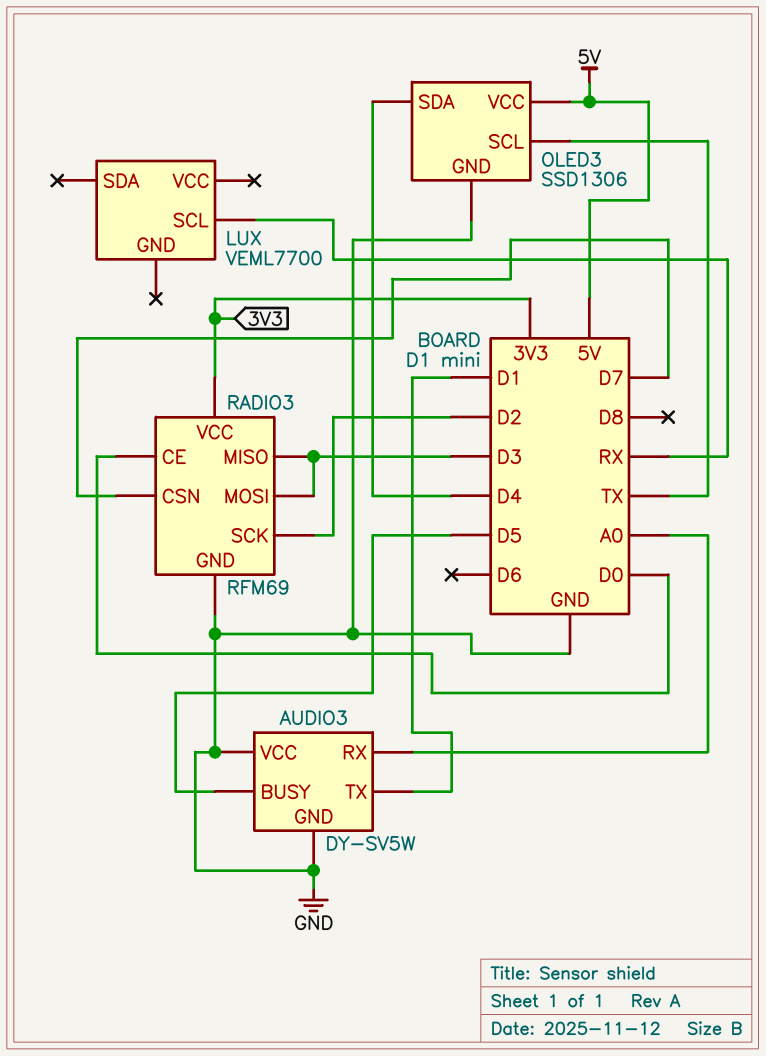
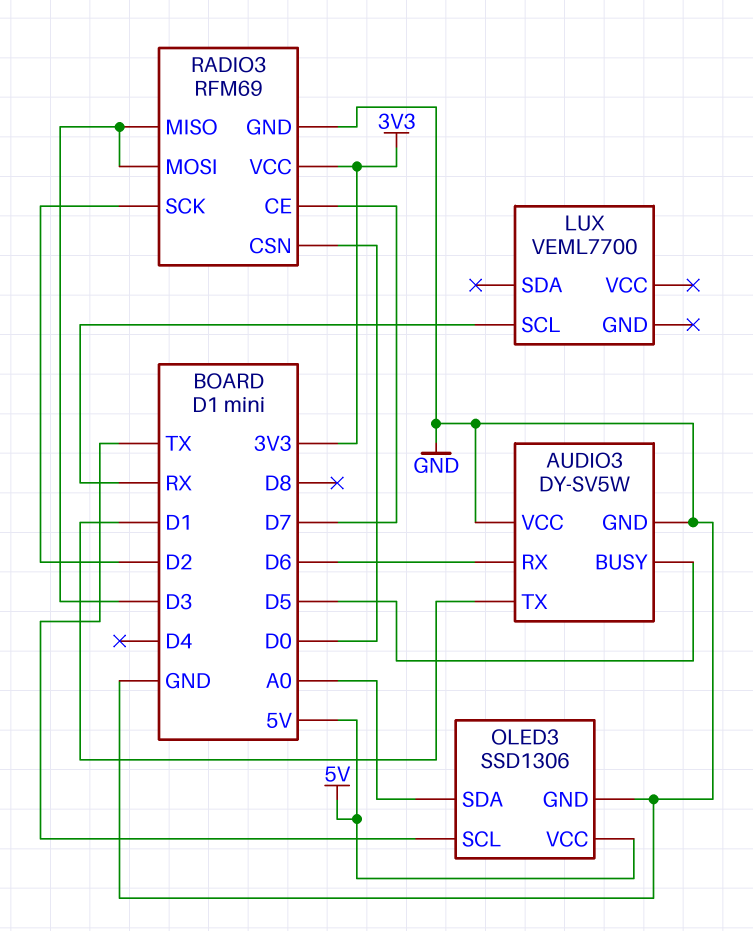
AUDIO3 pin RX: A0 -> D6
OLED3 pin SDA: D4 -> A0
RADIO3 pin CE: D0 -> D7
RADIO3 pin CSN: D7 -> D0

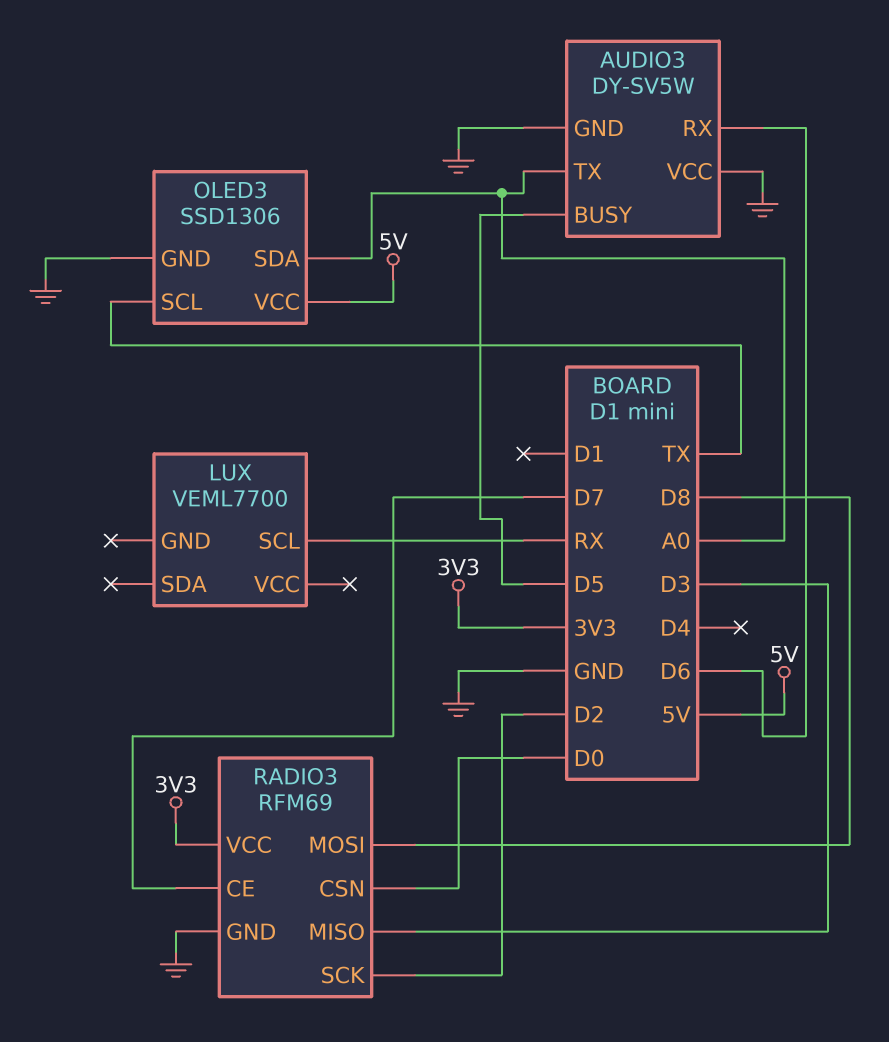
AUDIO3 pin TX: D1 -> A0
RADIO3 pin MOSI: D3 -> D8

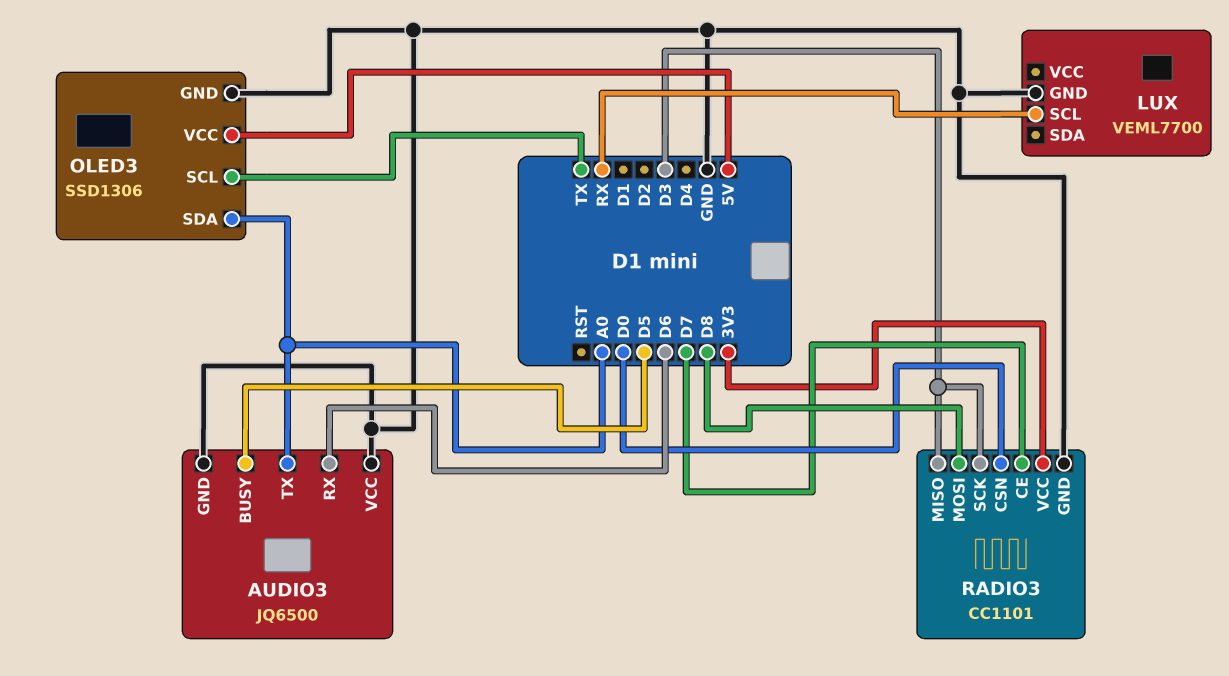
AUDIO3: DY-SV5W -> JQ6500
LUX pin GND: none -> GND
RADIO3: RFM69 -> CC1101
RADIO3 pin SCK: D2 -> D3

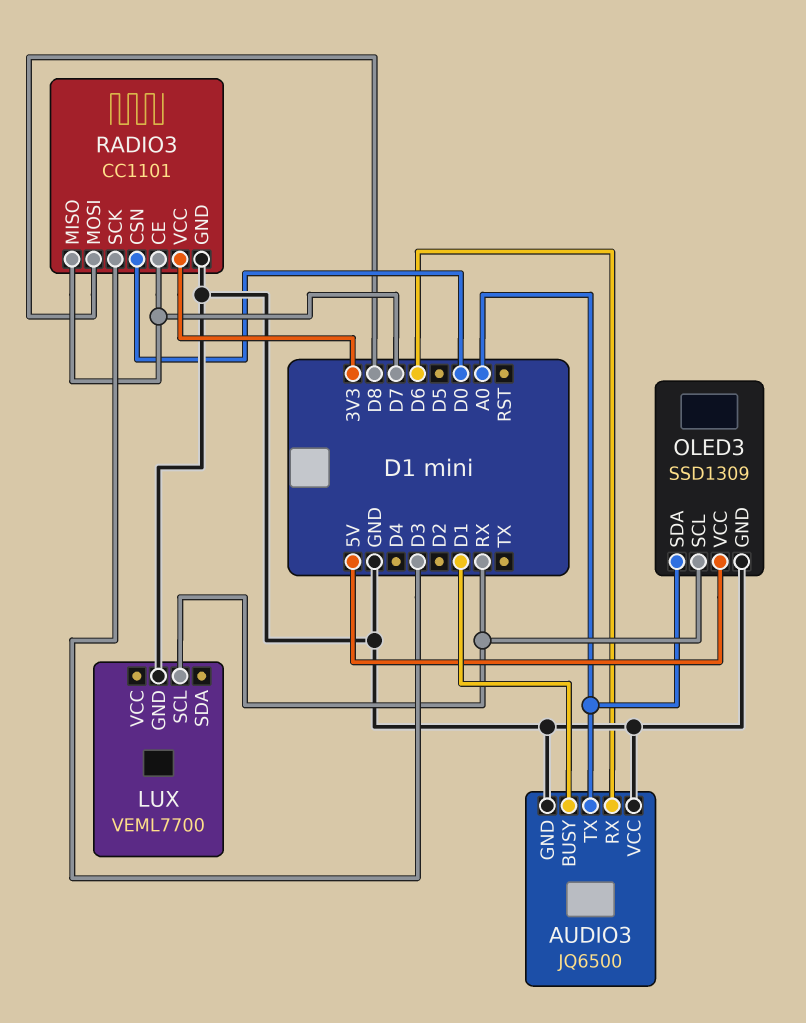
AUDIO3 pin BUSY: D5 -> D1
OLED3: SSD1306 -> SSD1309
OLED3 pin SCL: TX -> RX
RADIO3 pin MISO: D3 -> D7

